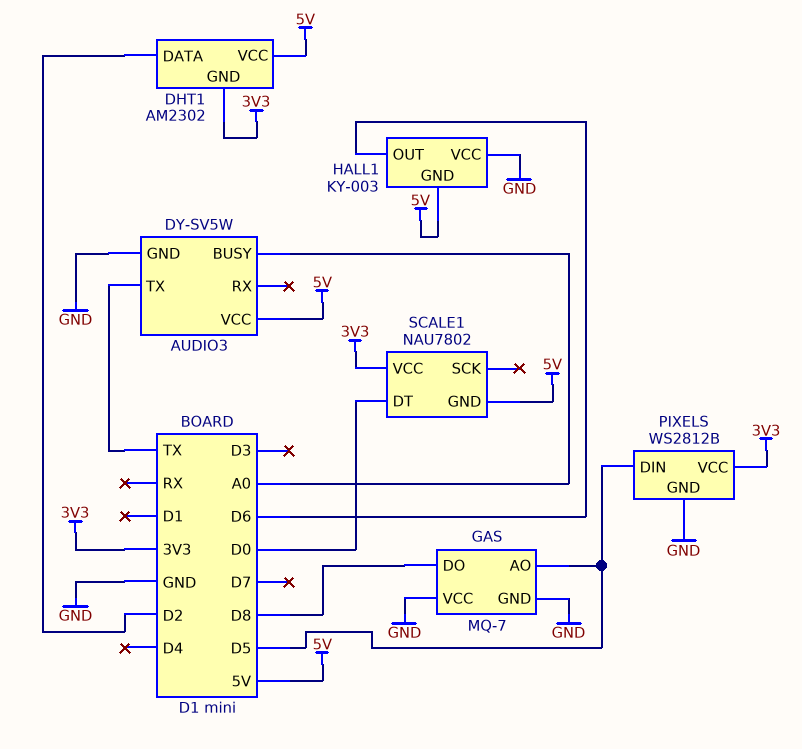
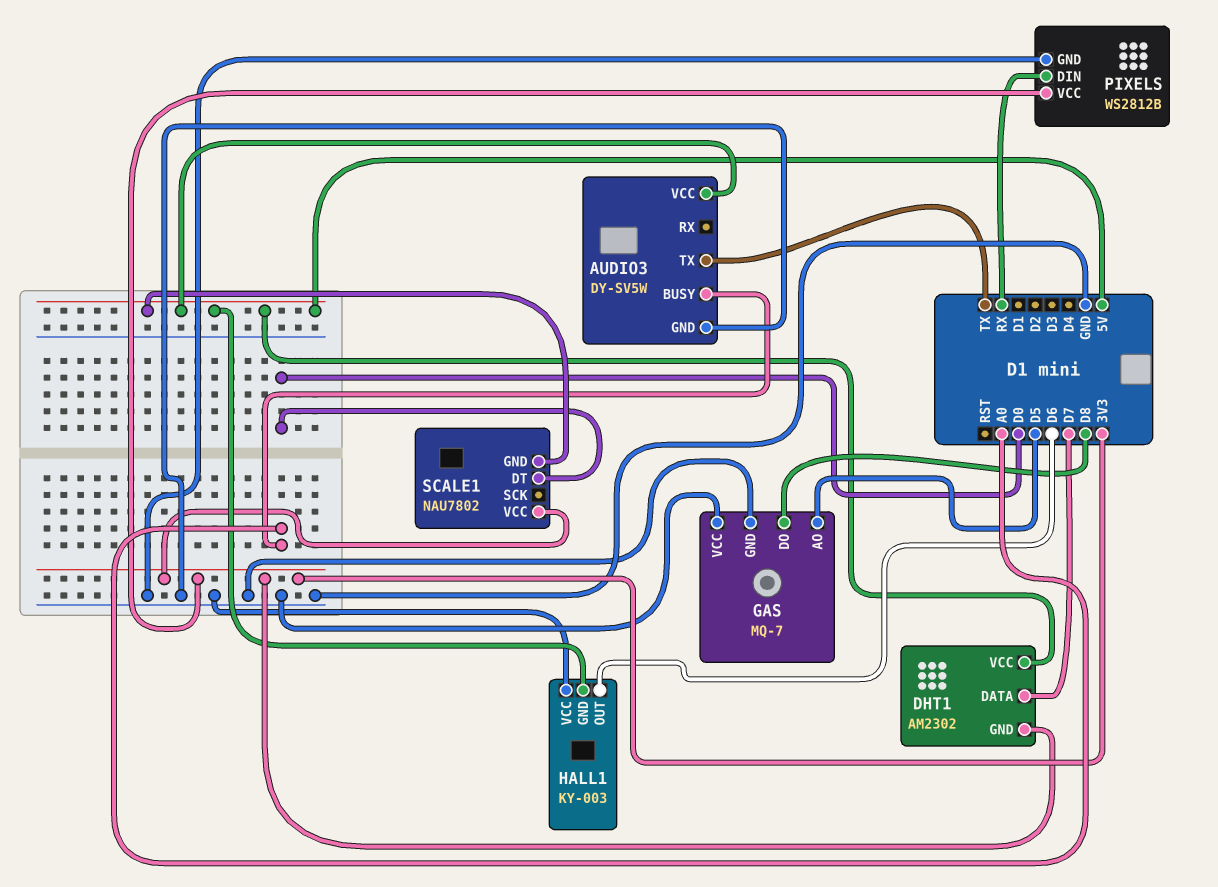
DHT1 pin DATA: D2 -> D7
PIXELS pin DIN: D5 -> RX

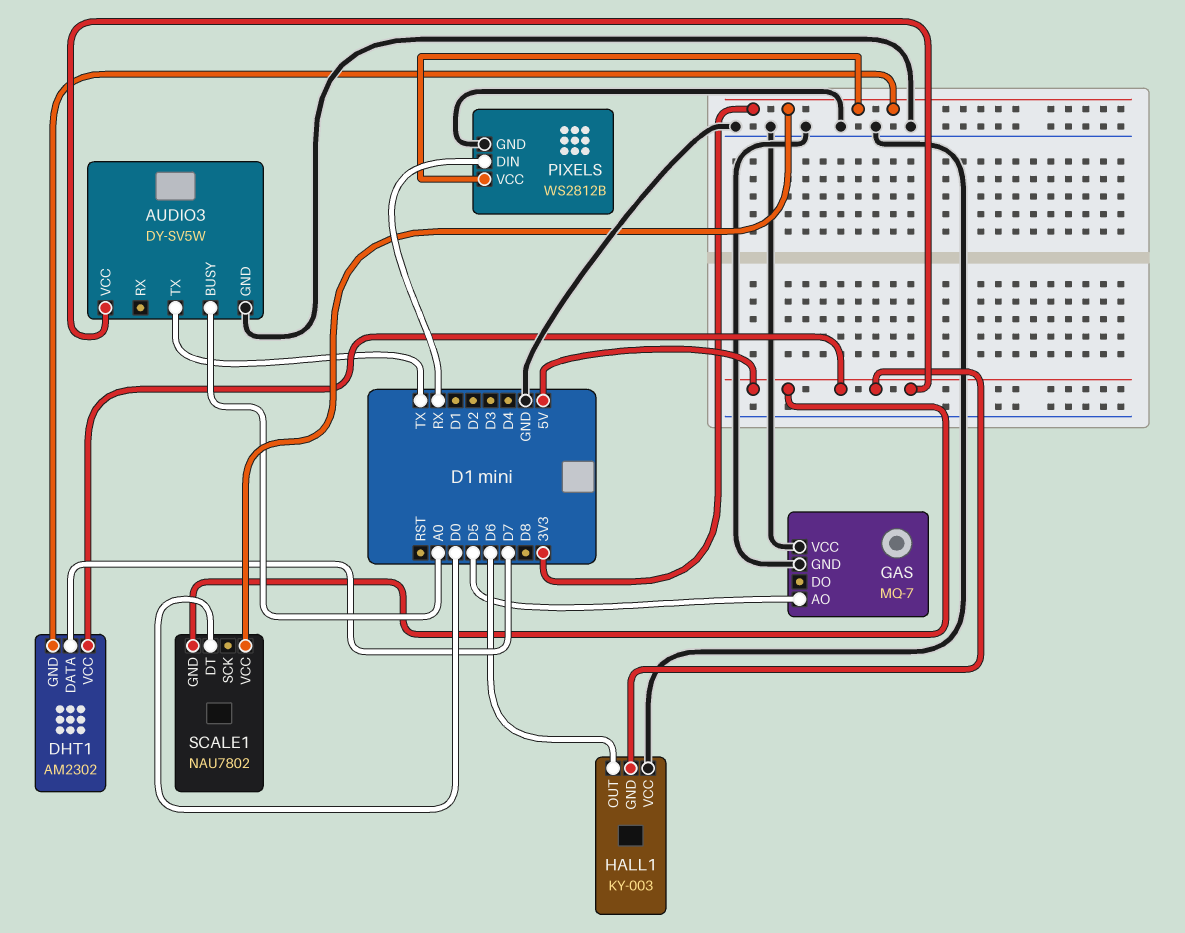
GAS pin DO: D8 -> none

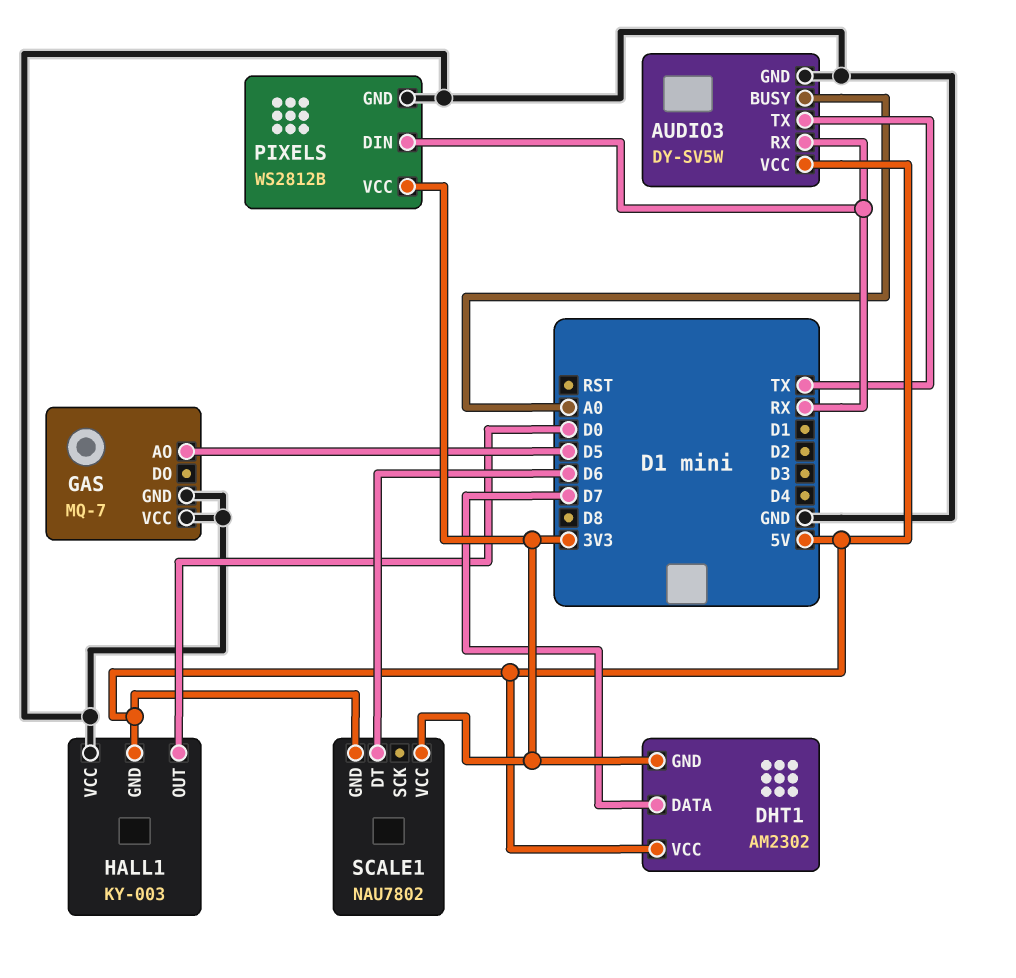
AUDIO3 pin RX: none -> RX
HALL1 pin OUT: D6 -> D0
SCALE1 pin DT: D0 -> D6

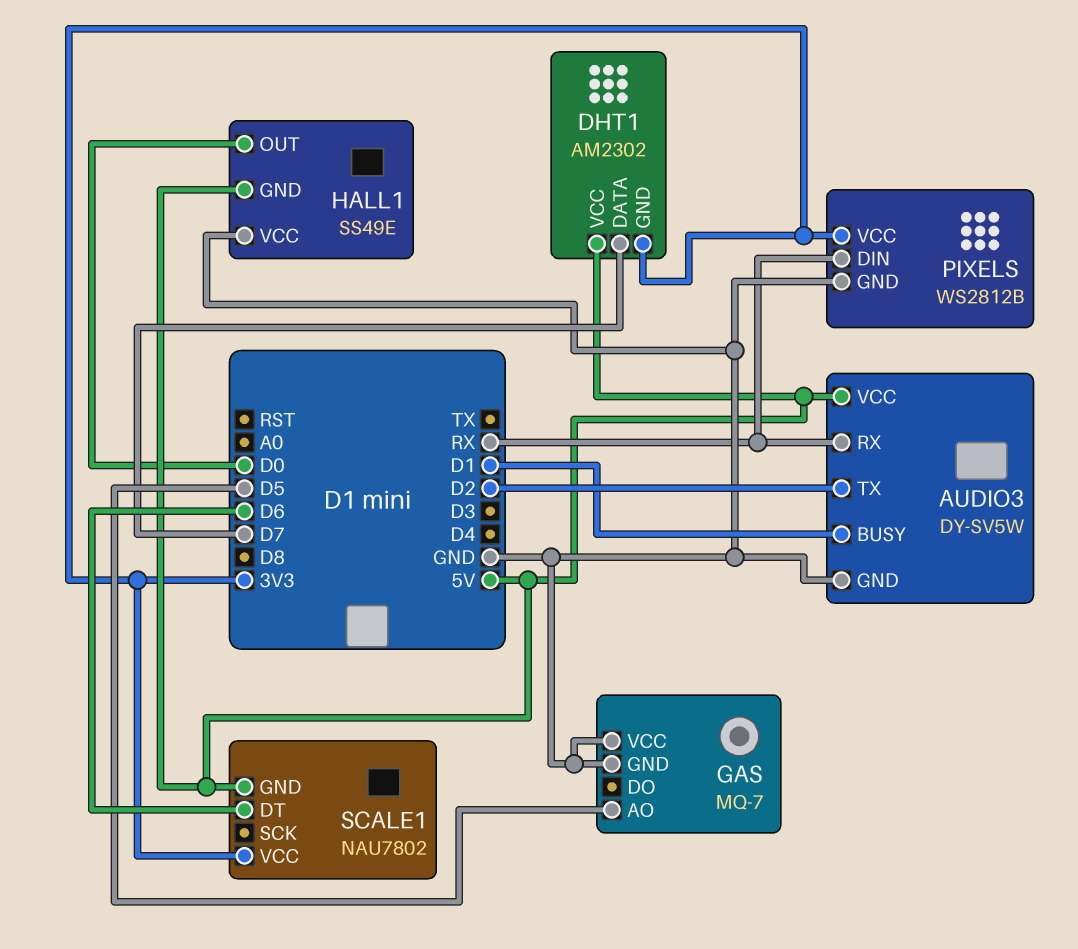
AUDIO3 pin BUSY: A0 -> D1
AUDIO3 pin TX: TX -> D2
HALL1: KY-003 -> SS49E

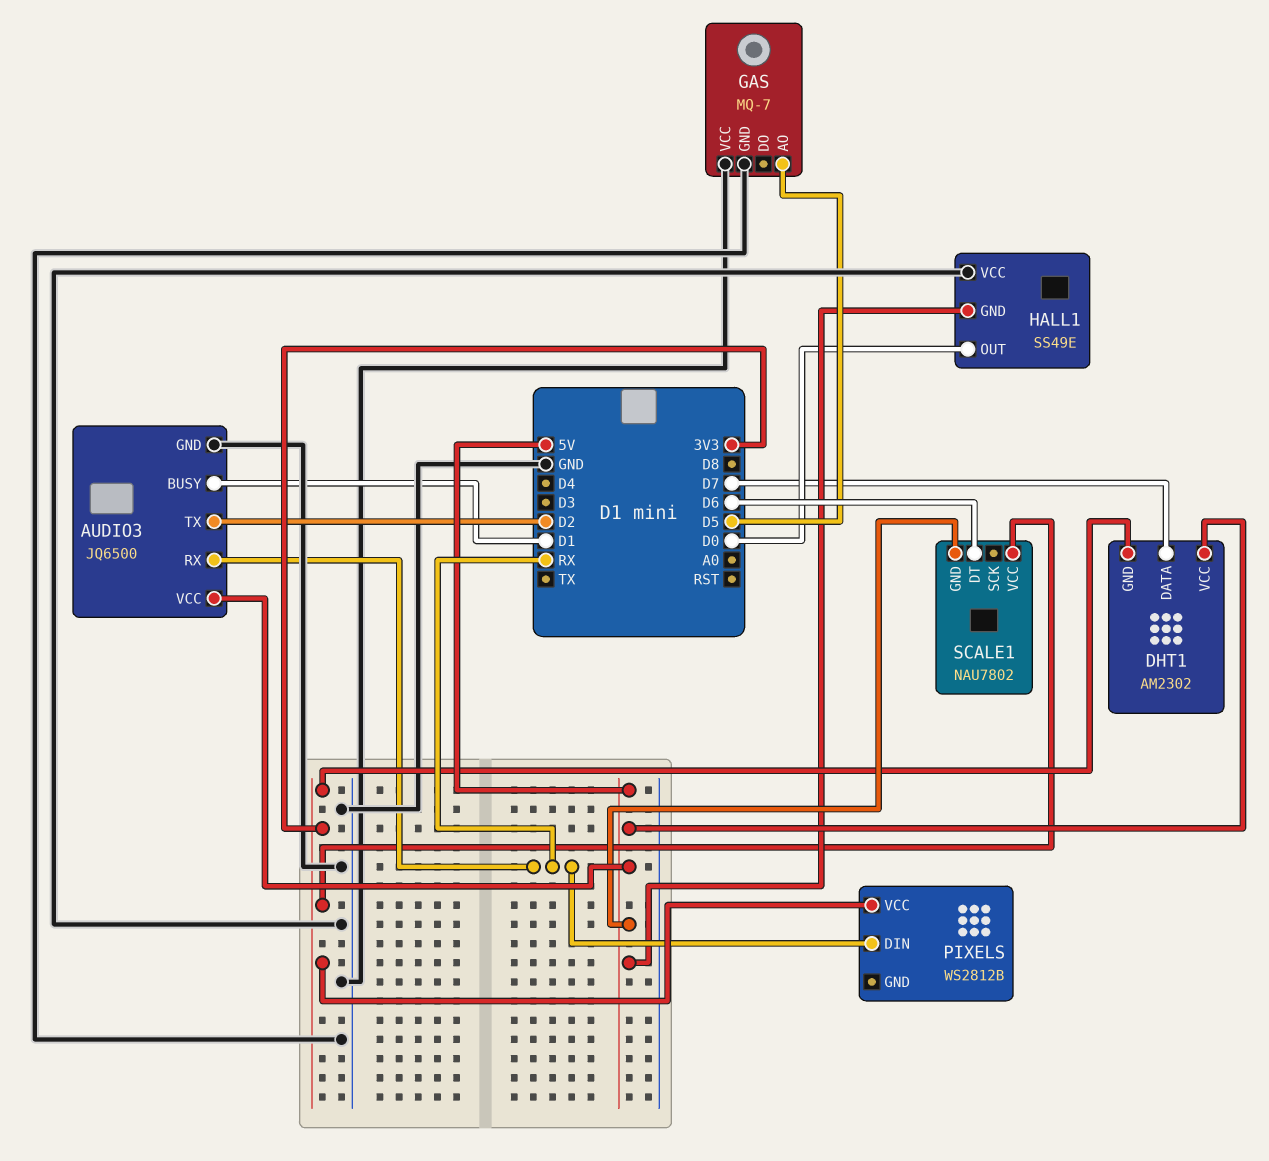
AUDIO3: DY-SV5W -> JQ6500
PIXELS pin GND: GND -> none

